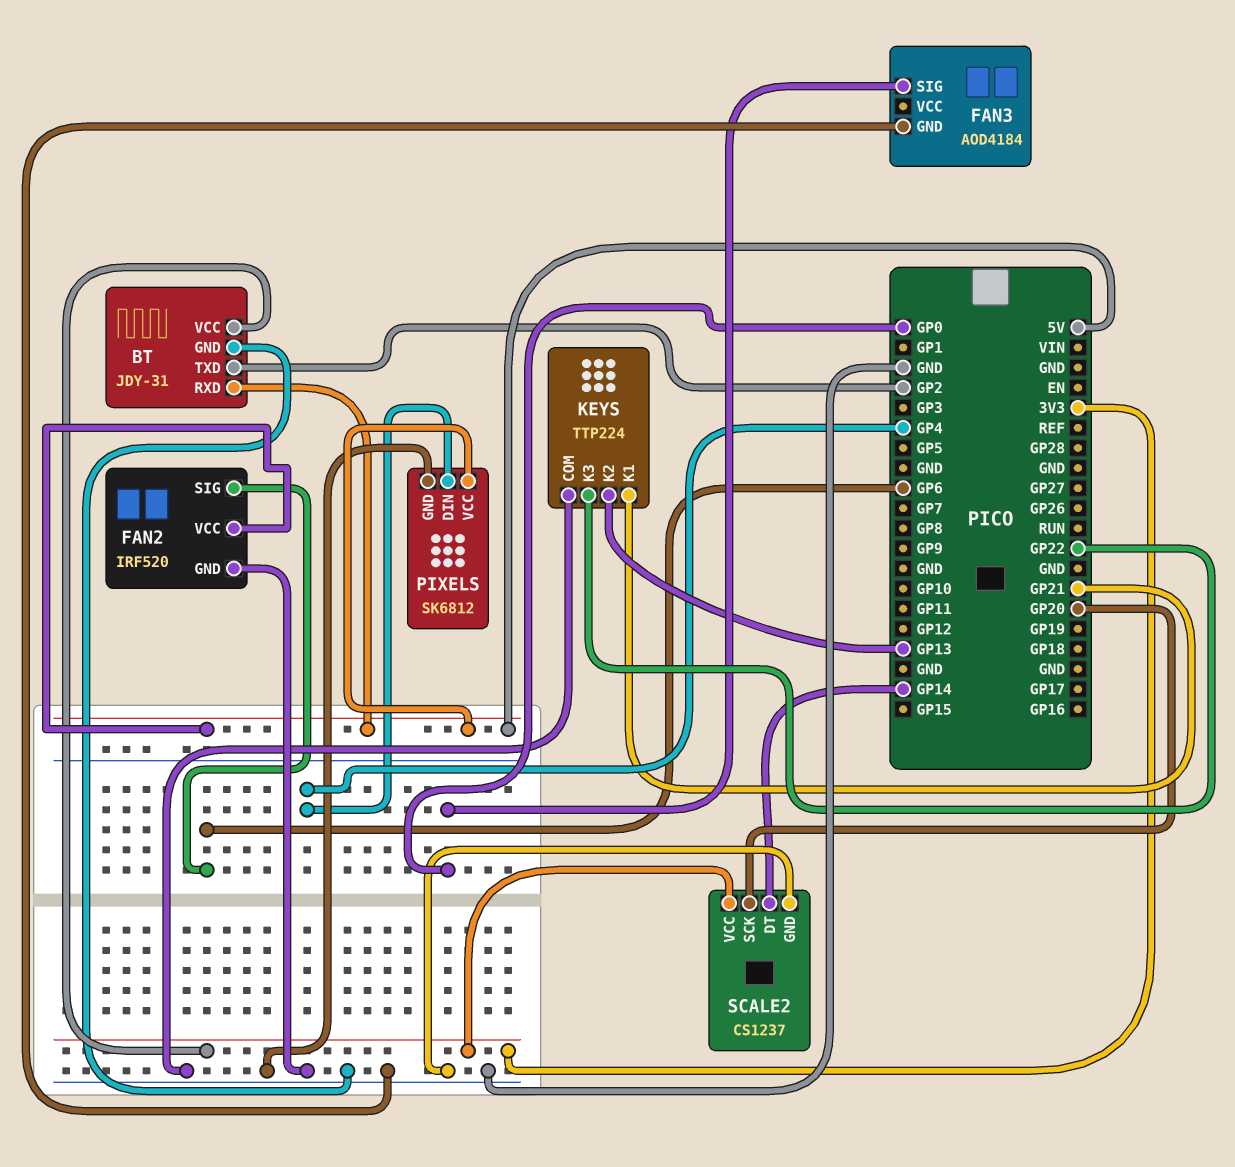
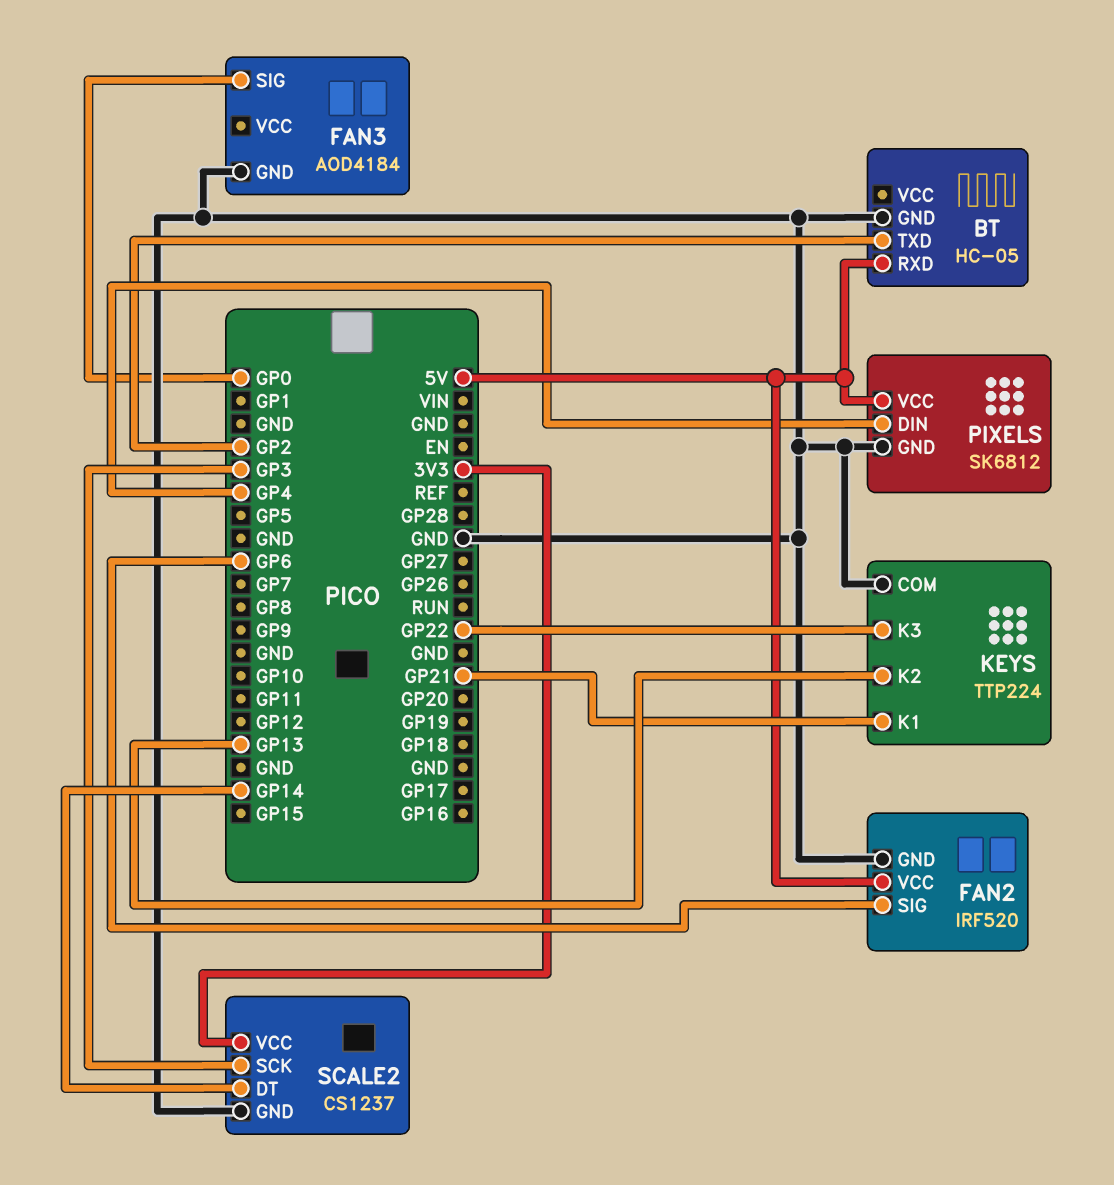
BT: JDY-31 -> HC-05
BT pin VCC: 3V3 -> none
SCALE2 pin SCK: GP20 -> GP3

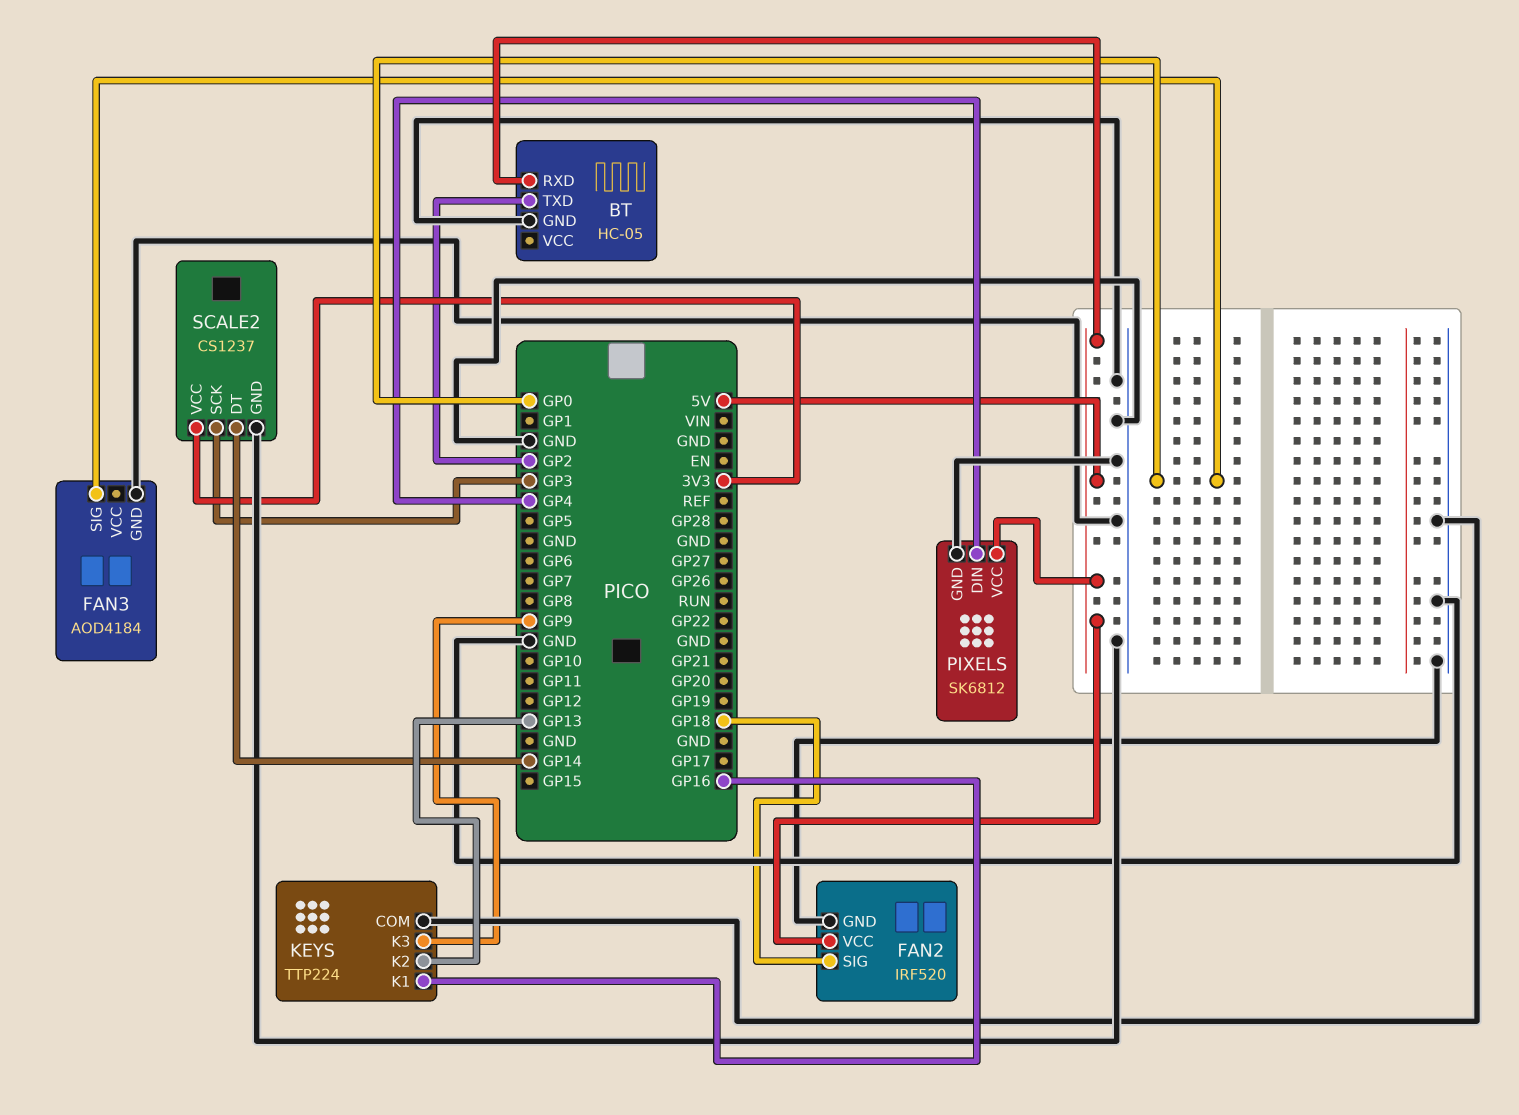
FAN2 pin SIG: GP6 -> GP18
KEYS pin K1: GP21 -> GP16
KEYS pin K3: GP22 -> GP9

